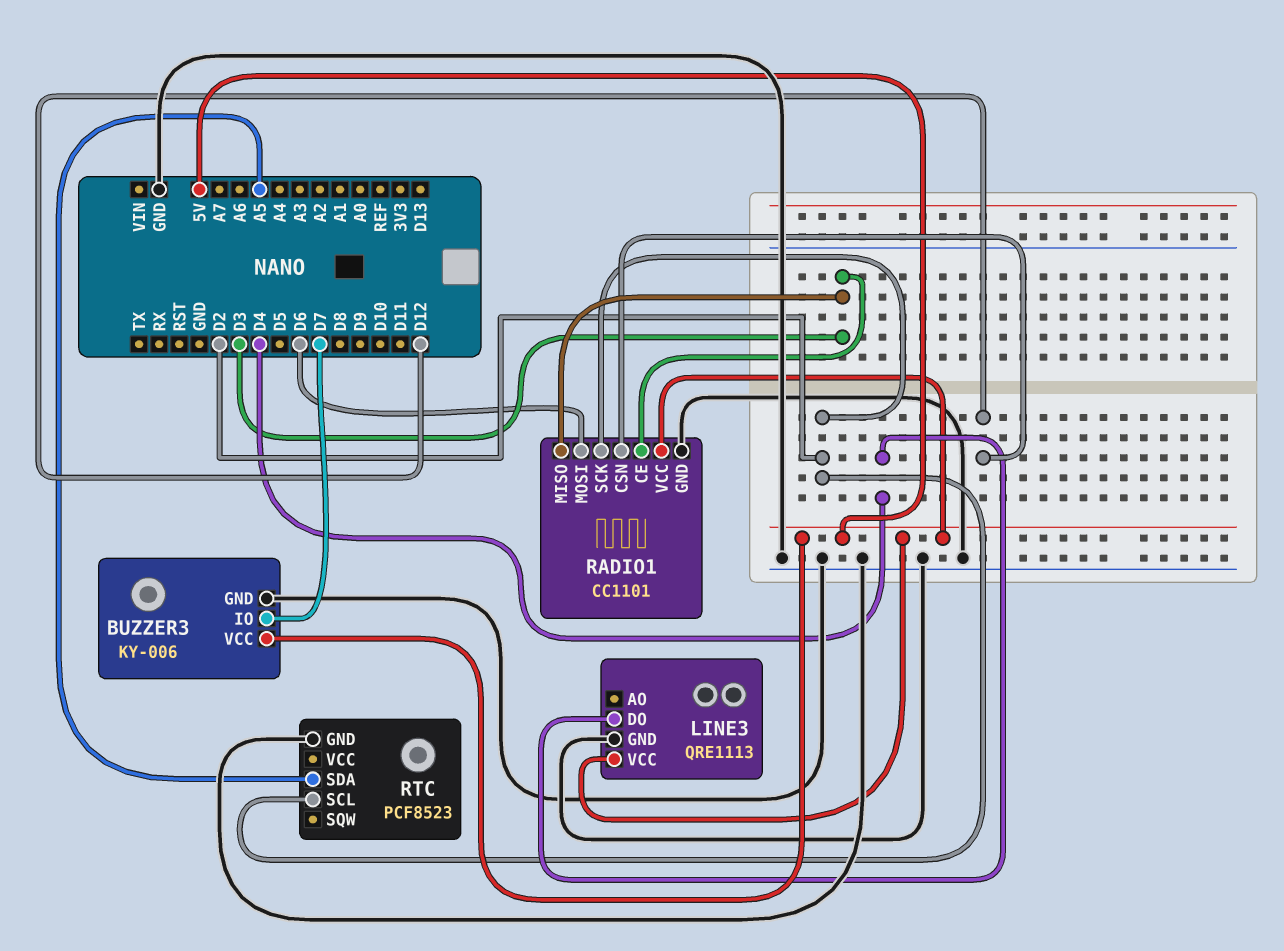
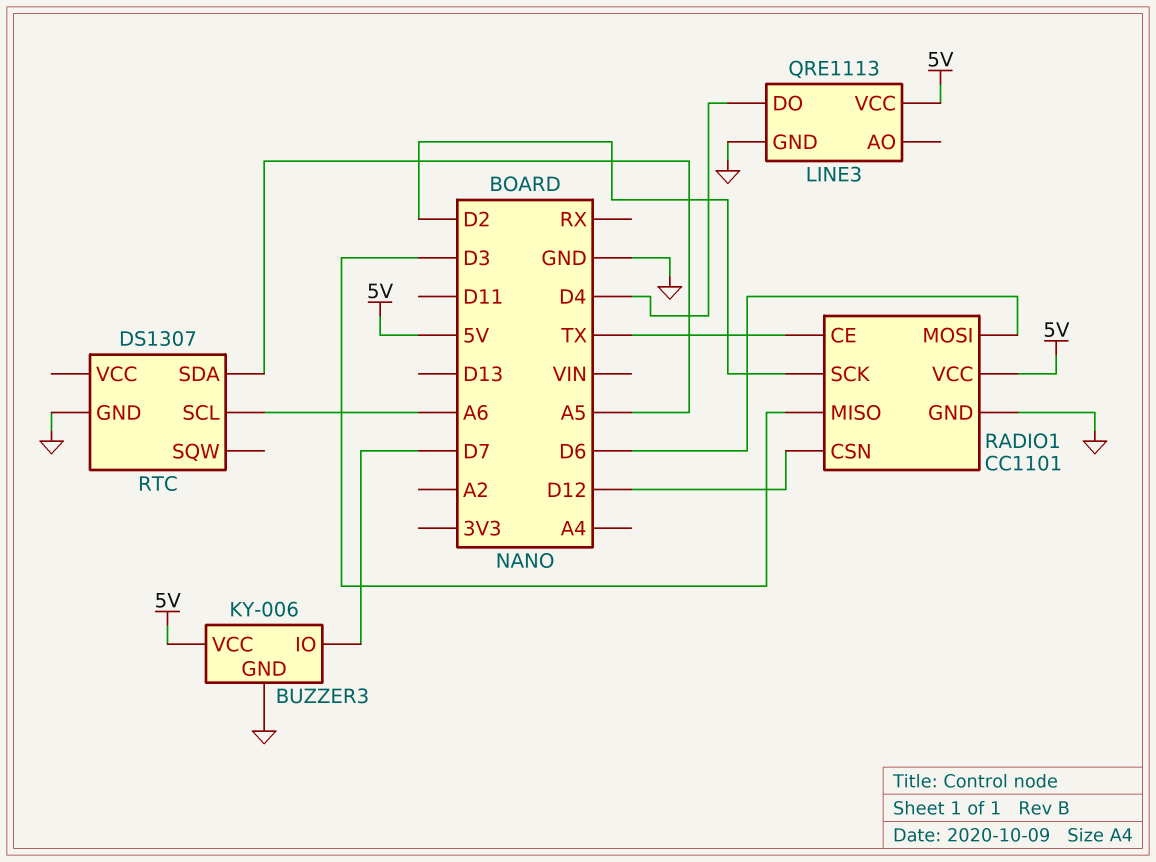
RADIO1 pin CE: D3 -> TX
RTC: PCF8523 -> DS1307
RTC pin SCL: D2 -> A6

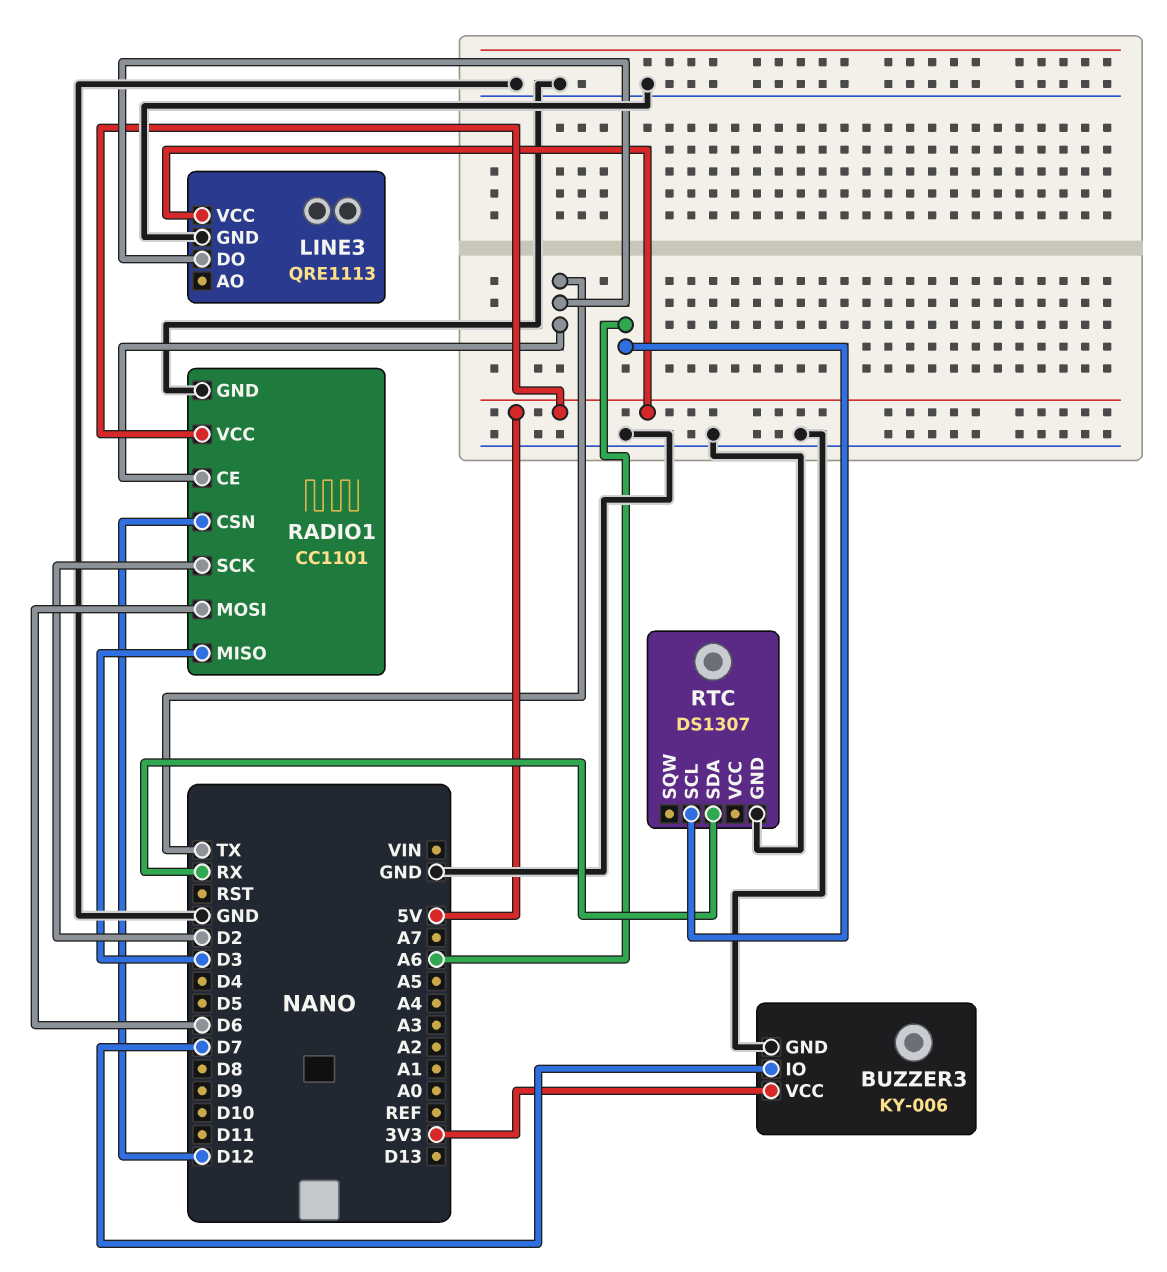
BUZZER3 pin VCC: 5V -> 3V3
LINE3 pin DO: D4 -> TX
RTC pin SDA: A5 -> RX

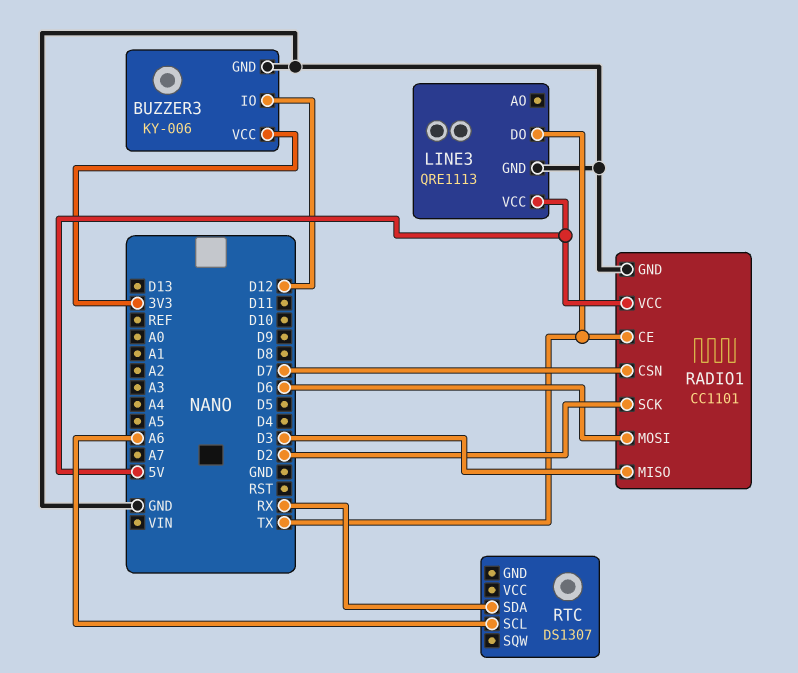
BUZZER3 pin IO: D7 -> D12
RADIO1 pin CSN: D12 -> D7
RTC pin GND: GND -> none

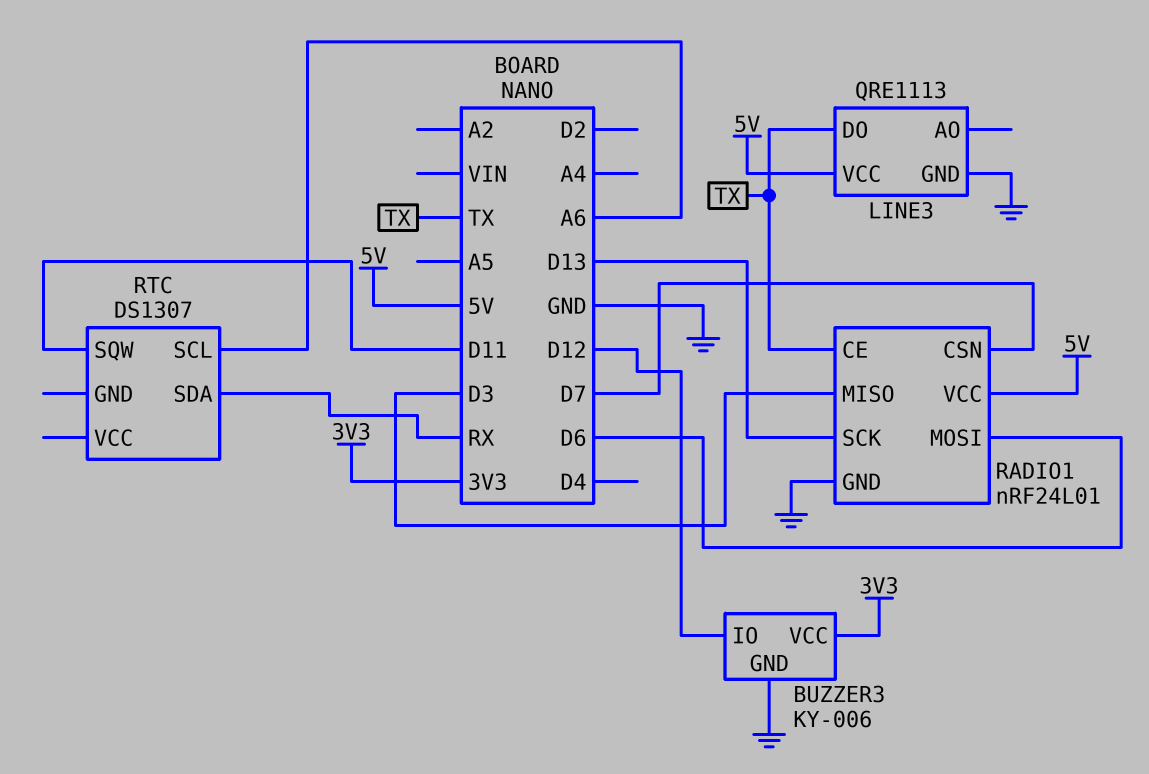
RADIO1: CC1101 -> nRF24L01
RADIO1 pin SCK: D2 -> D13
RTC pin SQW: none -> D11

